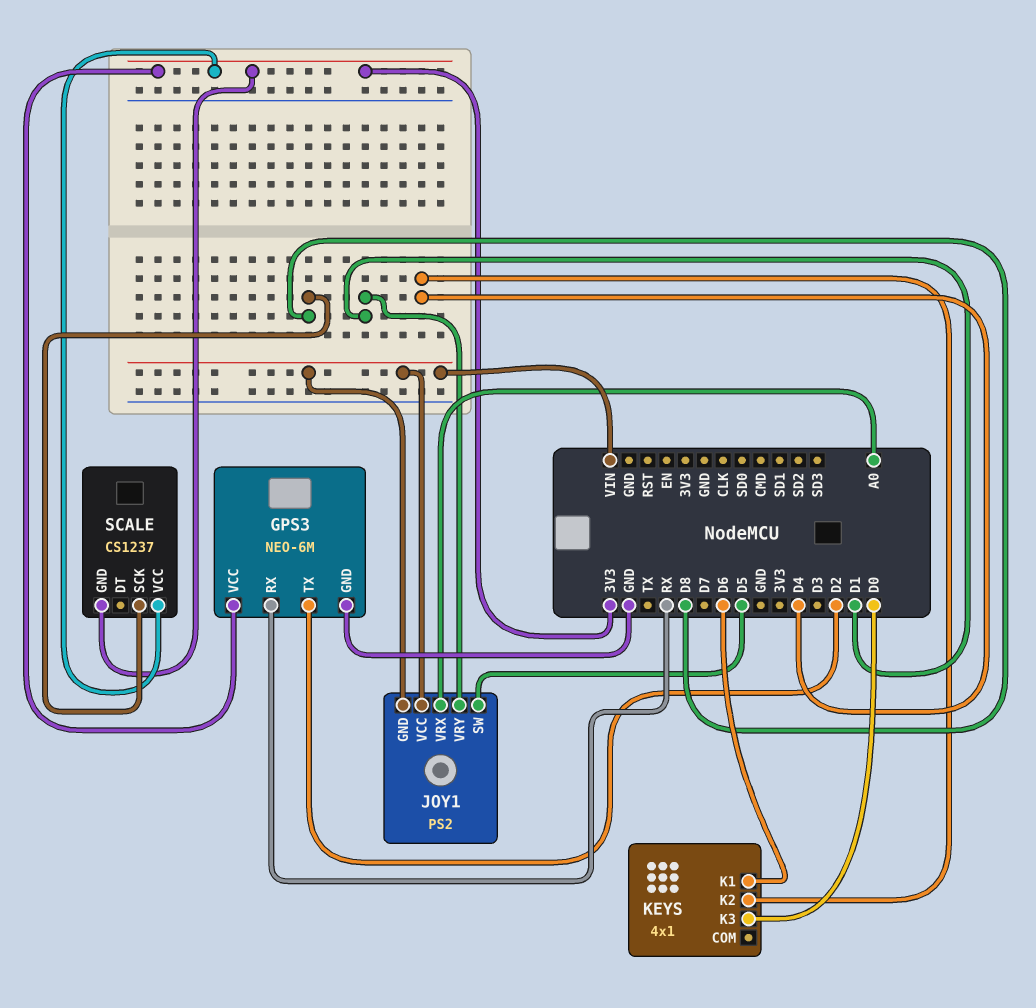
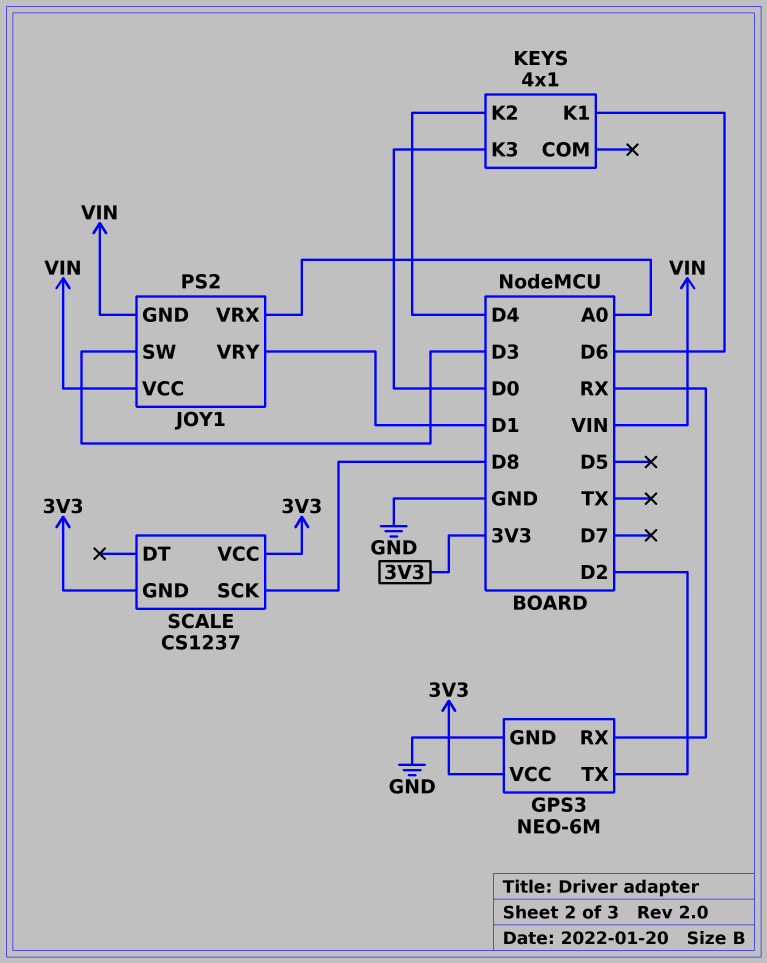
JOY1 pin SW: D5 -> D3

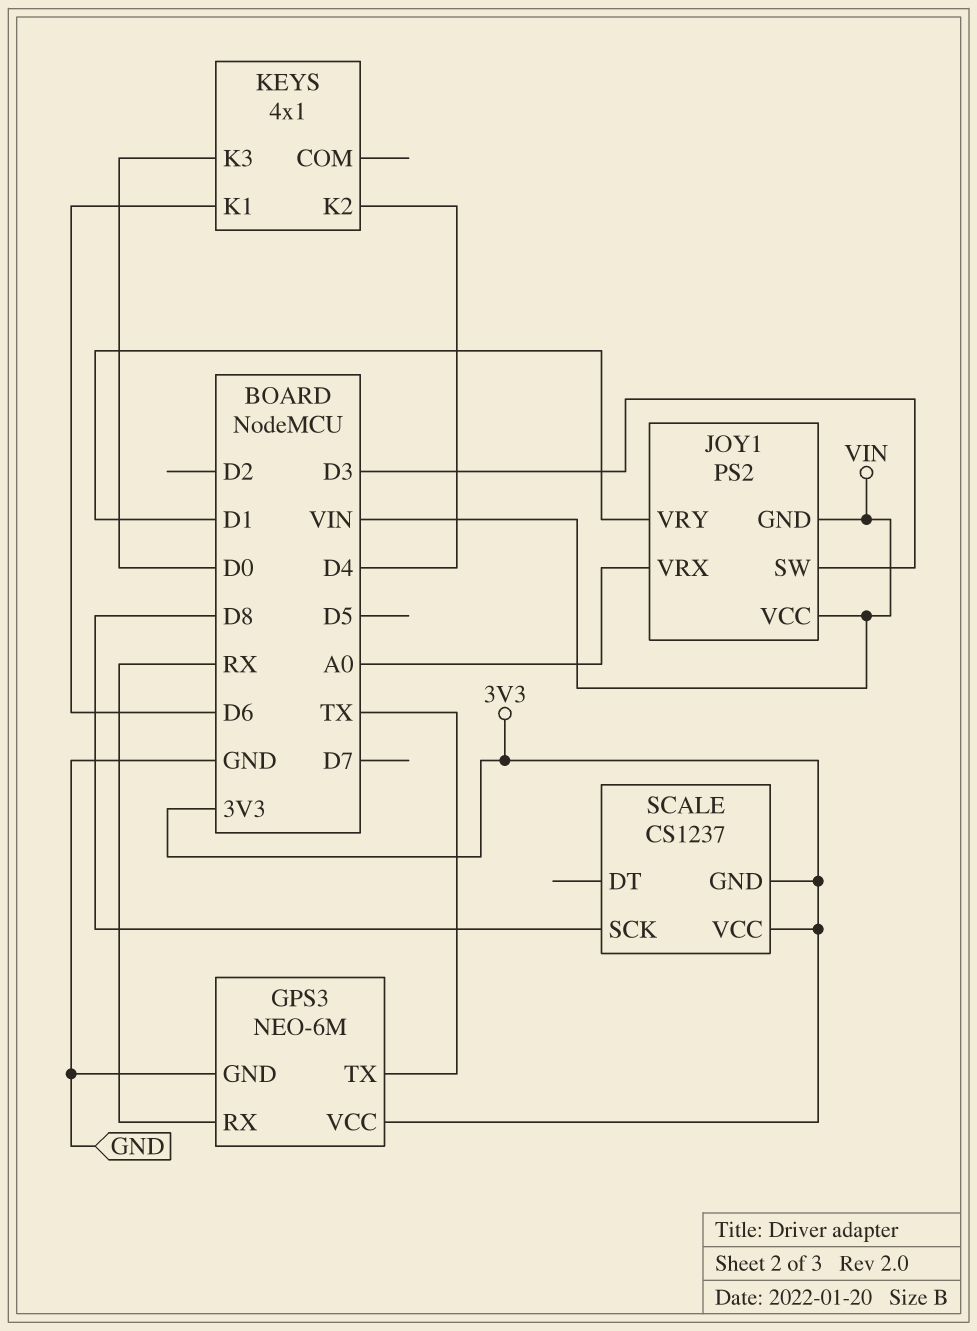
GPS3 pin TX: D2 -> TX

